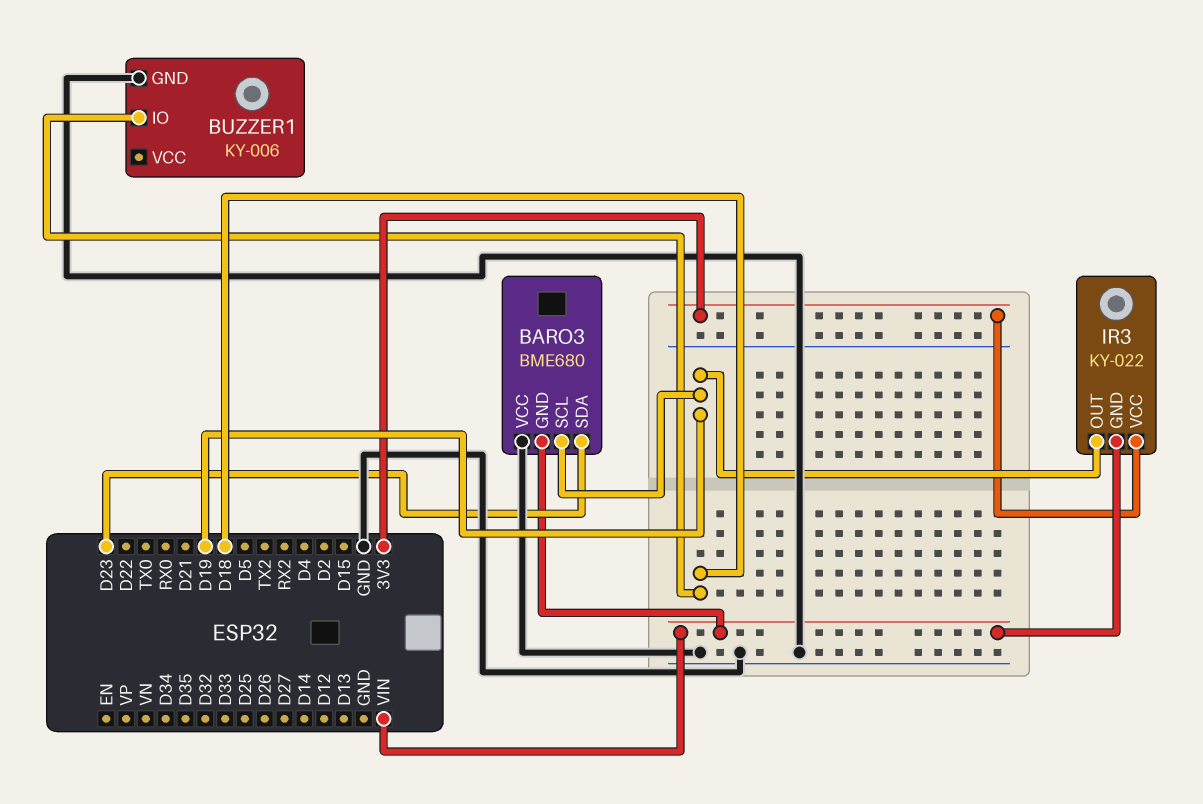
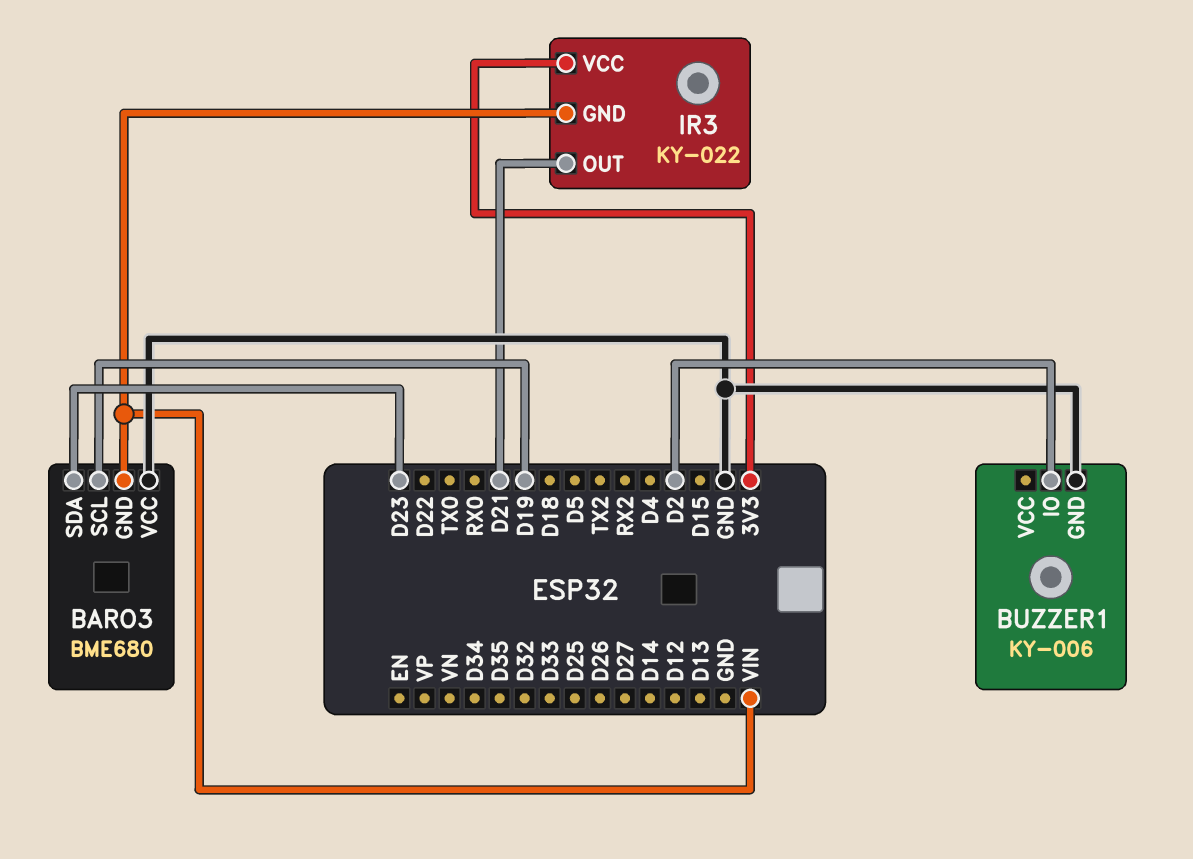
BUZZER1 pin IO: D18 -> D2
IR3 pin OUT: D19 -> D21

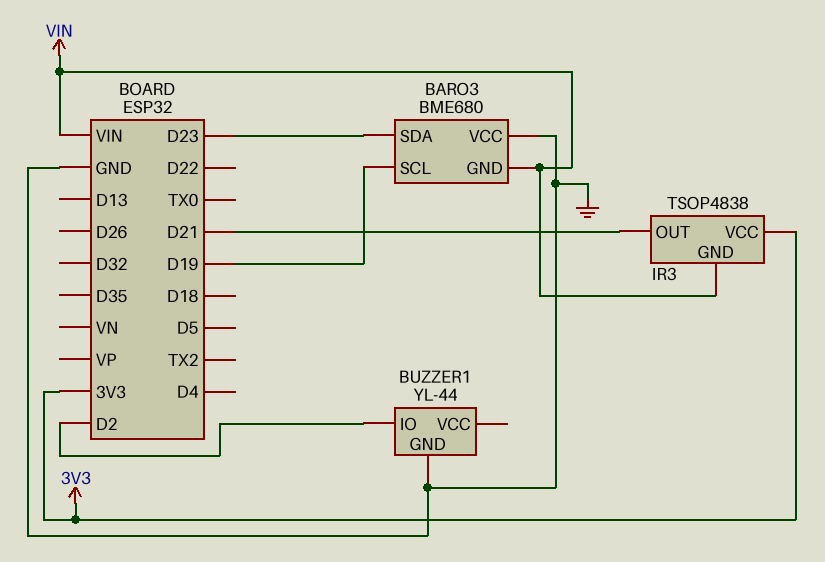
BUZZER1: KY-006 -> YL-44
IR3: KY-022 -> TSOP4838

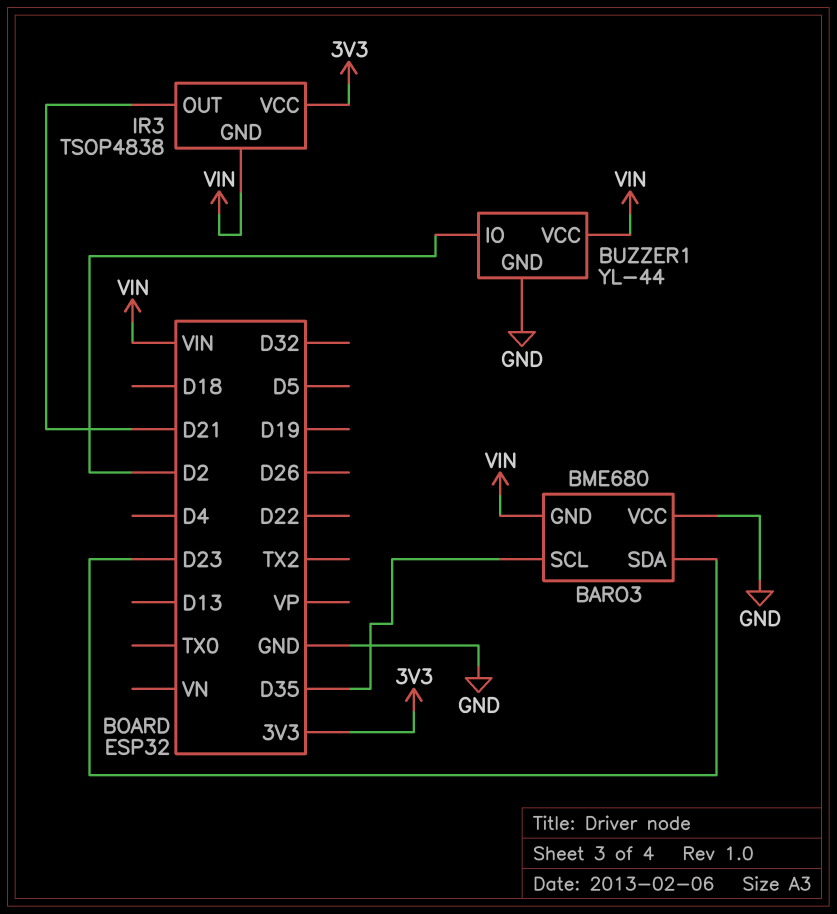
BARO3 pin SCL: D19 -> D35
BUZZER1 pin VCC: none -> VIN

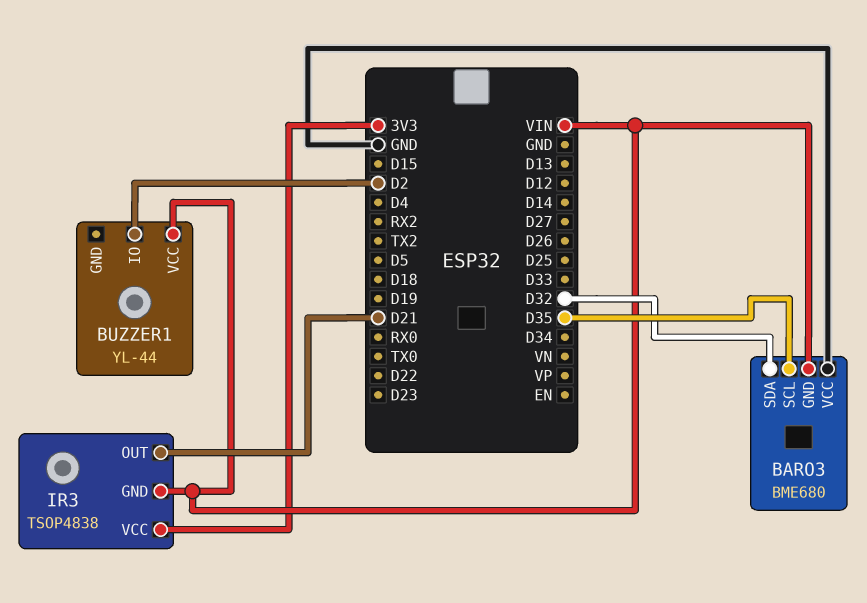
BARO3 pin SDA: D23 -> D32
BUZZER1 pin GND: GND -> none

